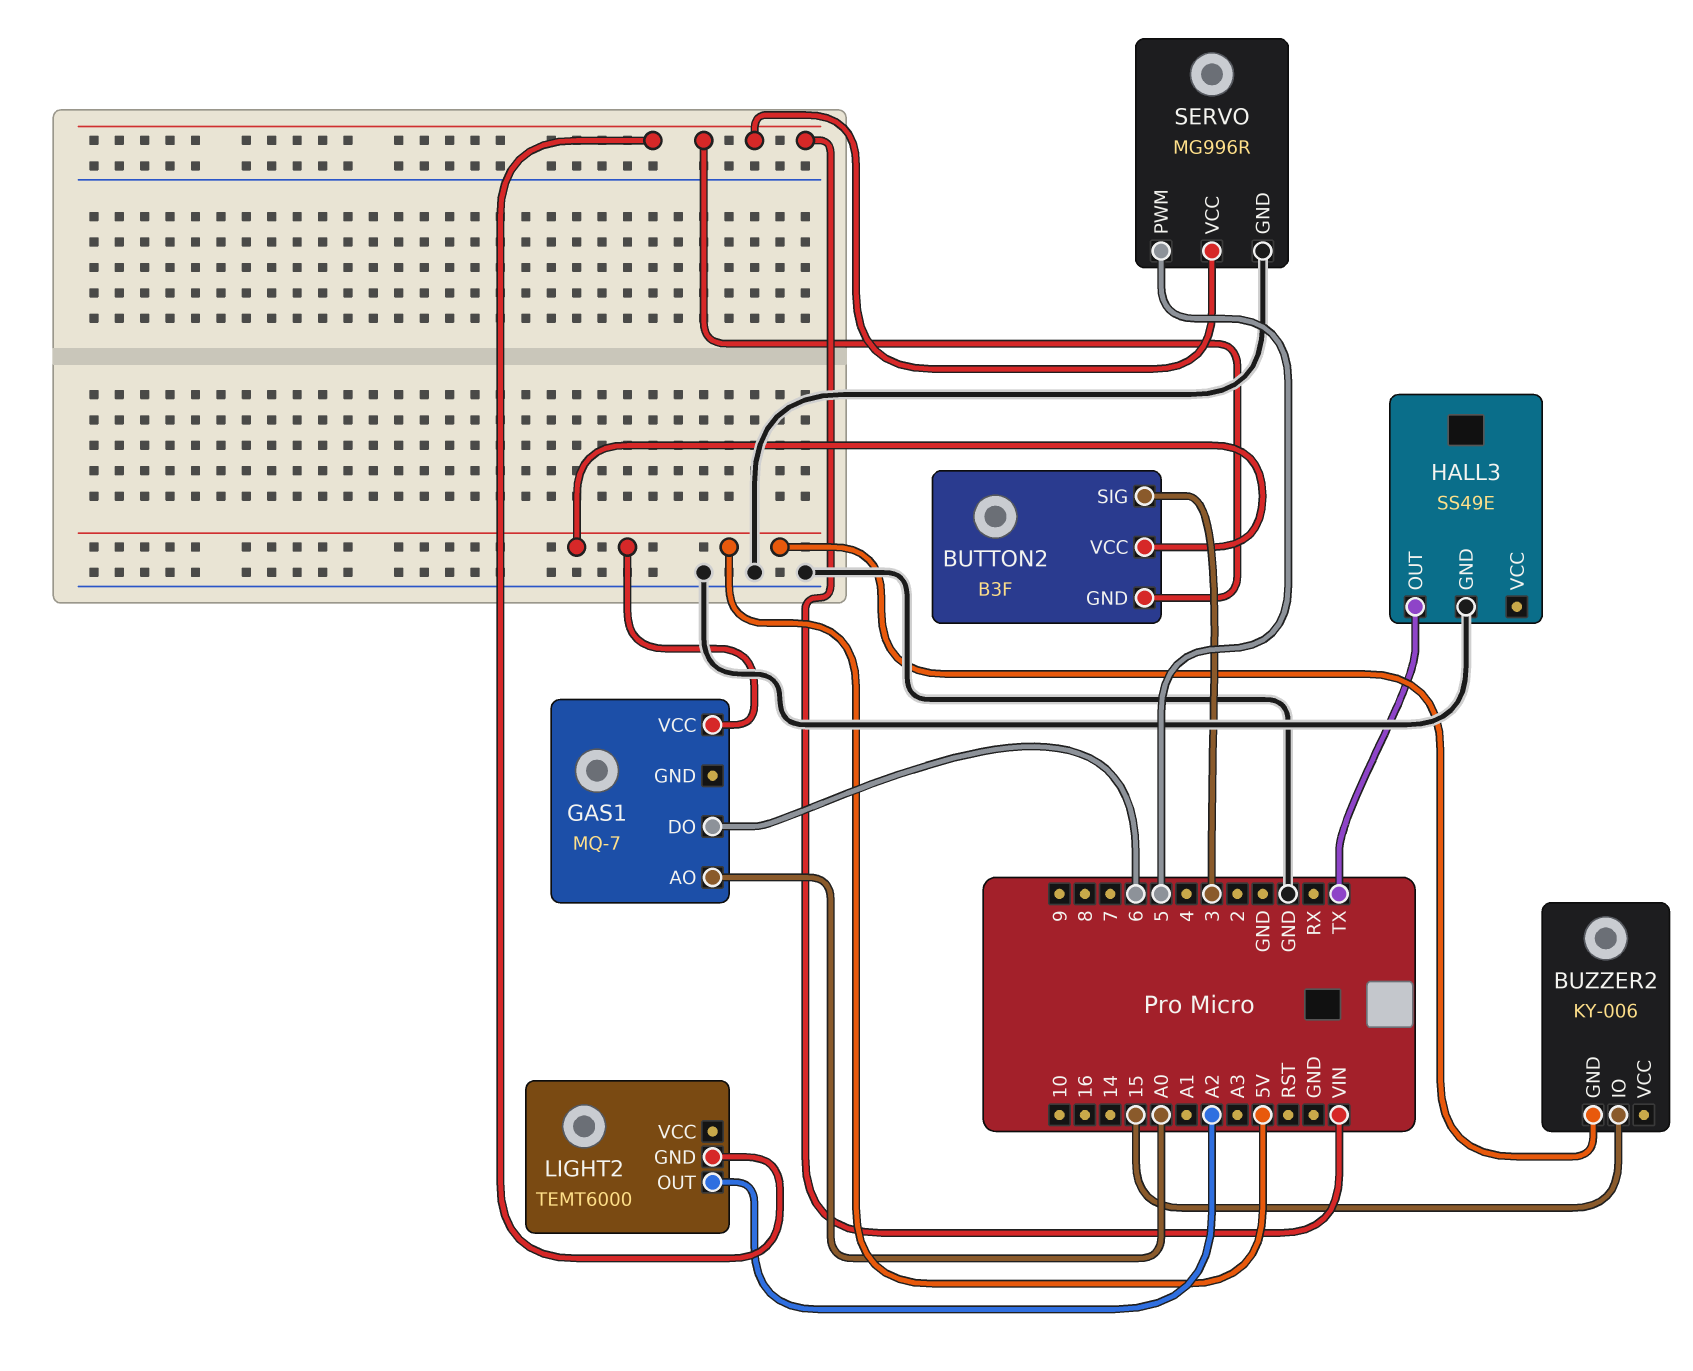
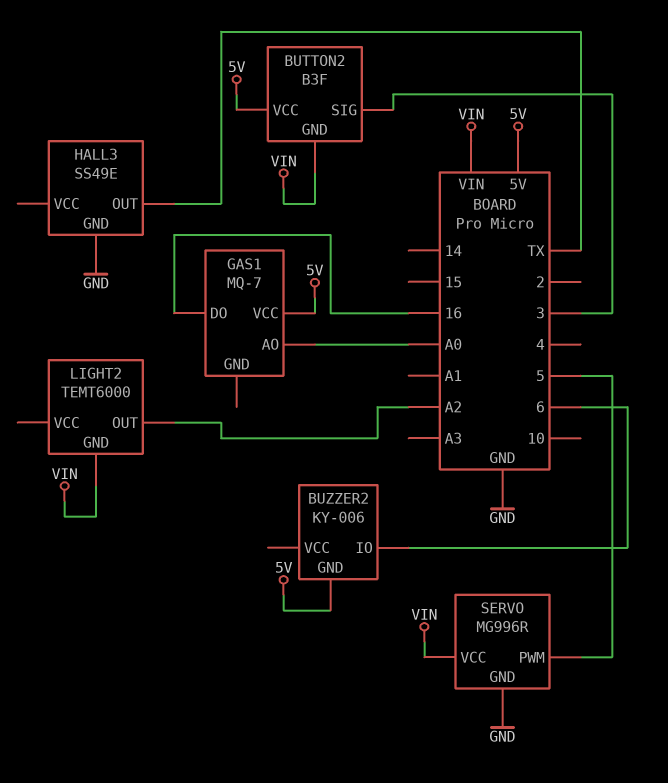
BUZZER2 pin IO: 15 -> 6
GAS1 pin DO: 6 -> 16

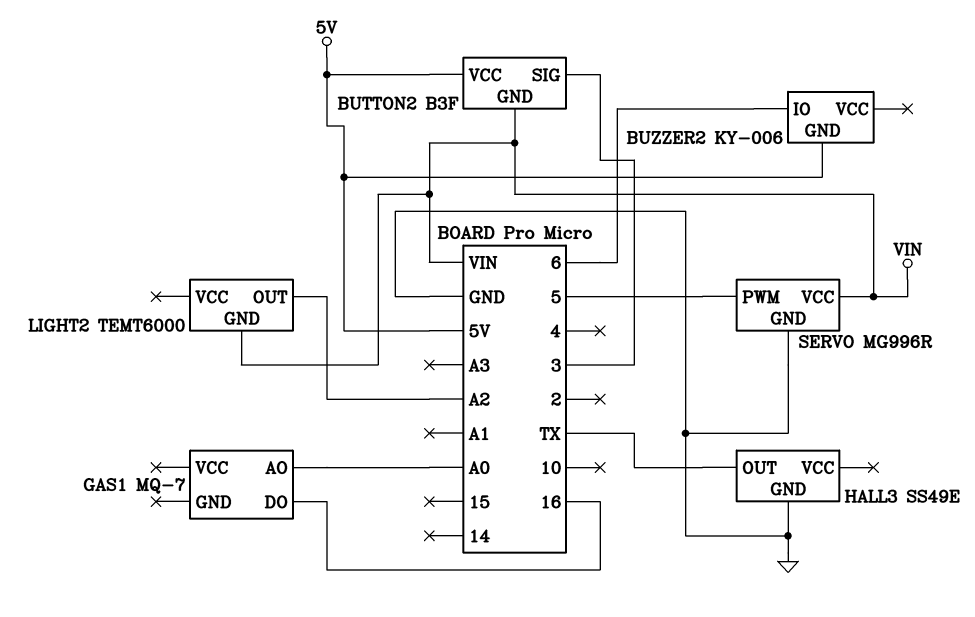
GAS1 pin VCC: 5V -> none

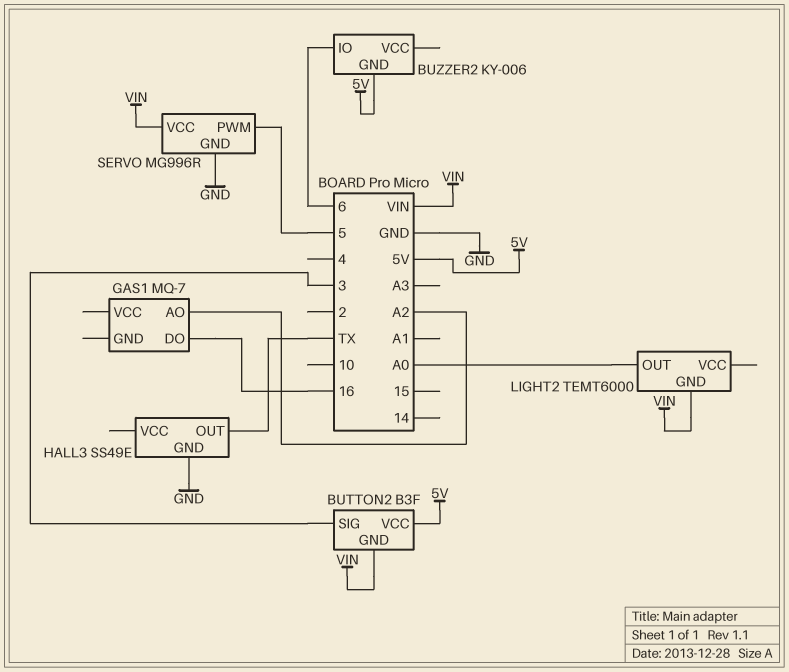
GAS1 pin AO: A0 -> A2
LIGHT2 pin OUT: A2 -> A0

